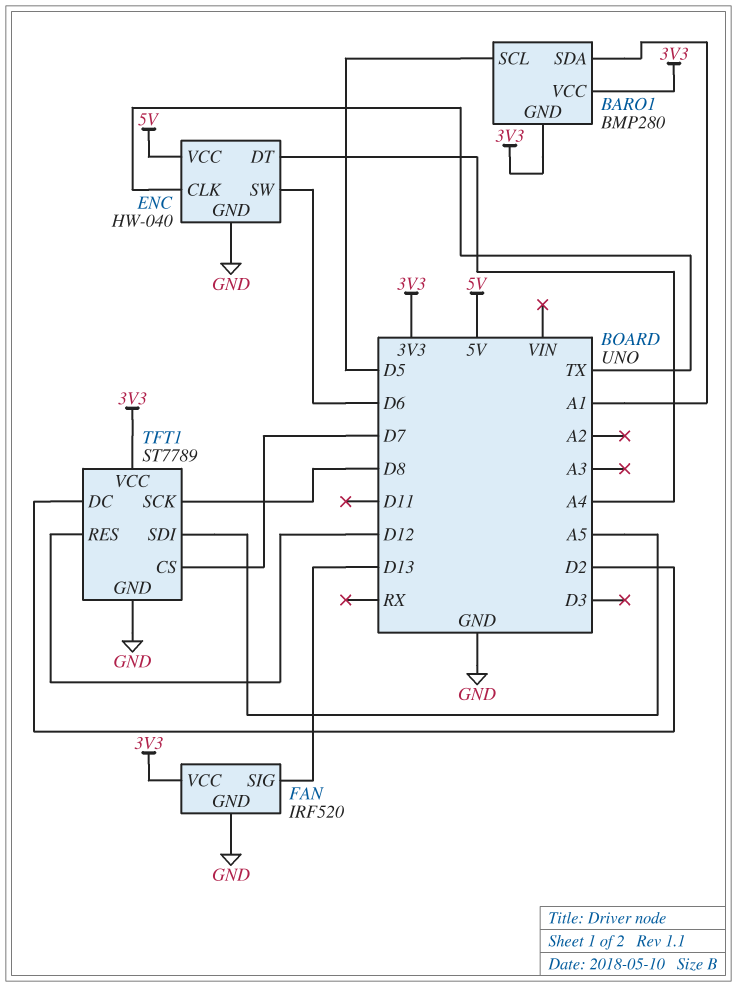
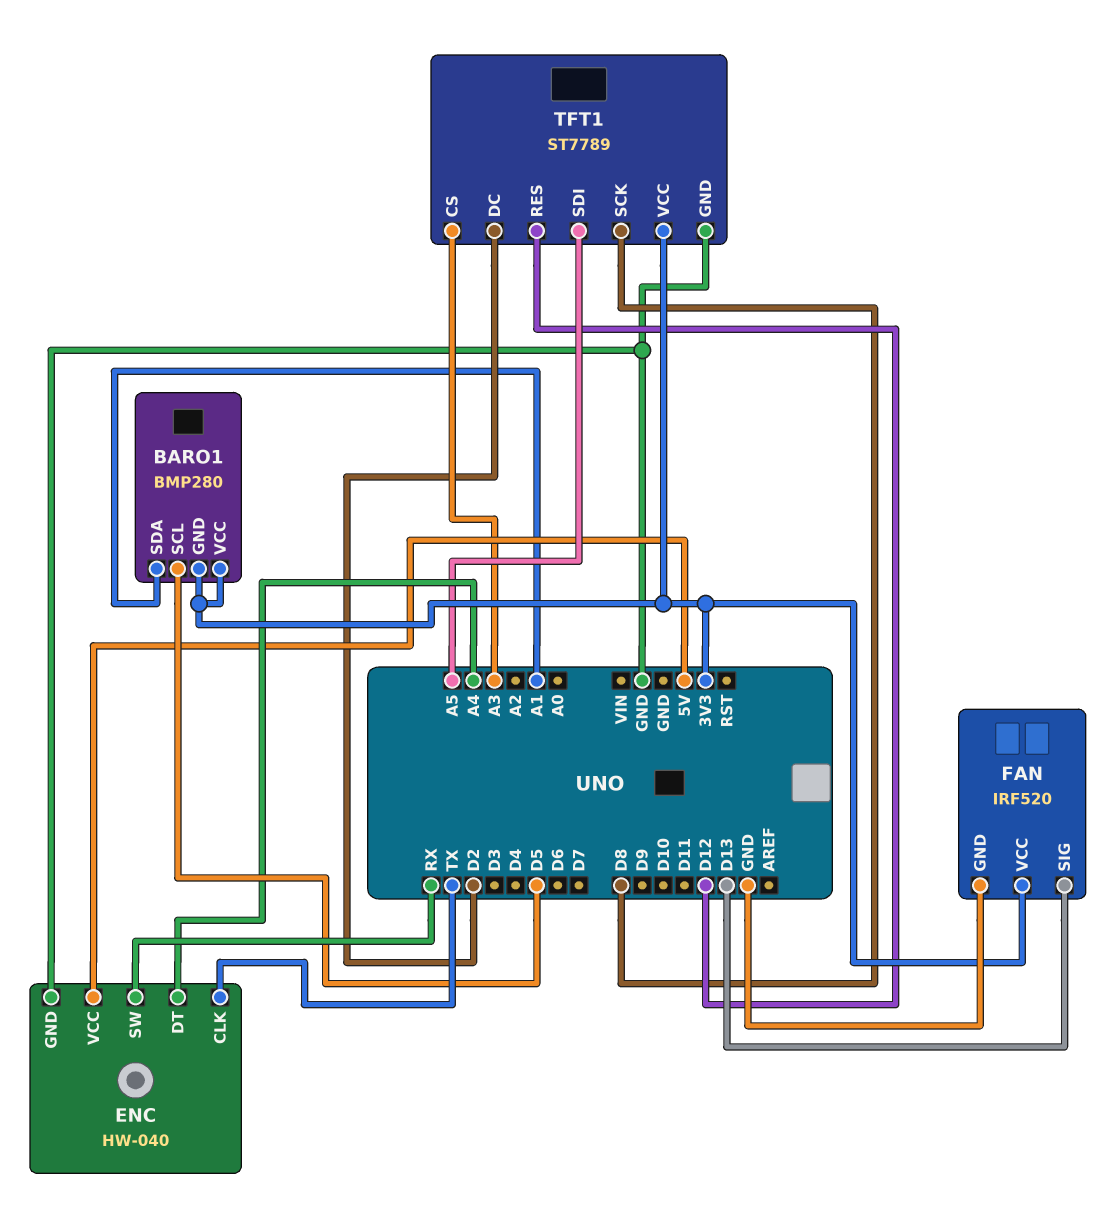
ENC pin SW: D6 -> RX
TFT1 pin CS: D7 -> A3

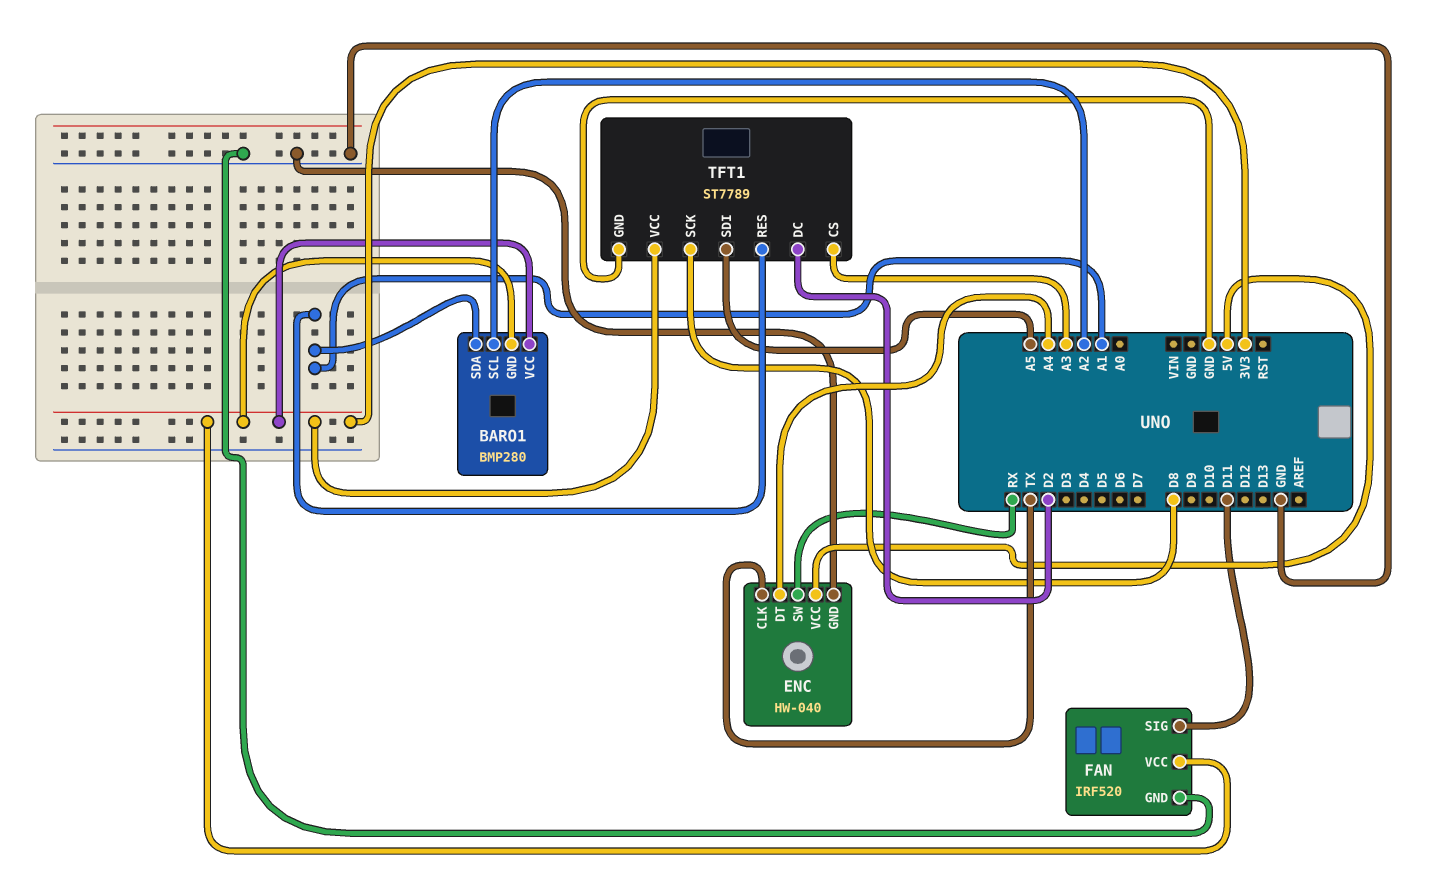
BARO1 pin SCL: D5 -> A2
FAN pin SIG: D13 -> D11
TFT1 pin RES: D12 -> A1

